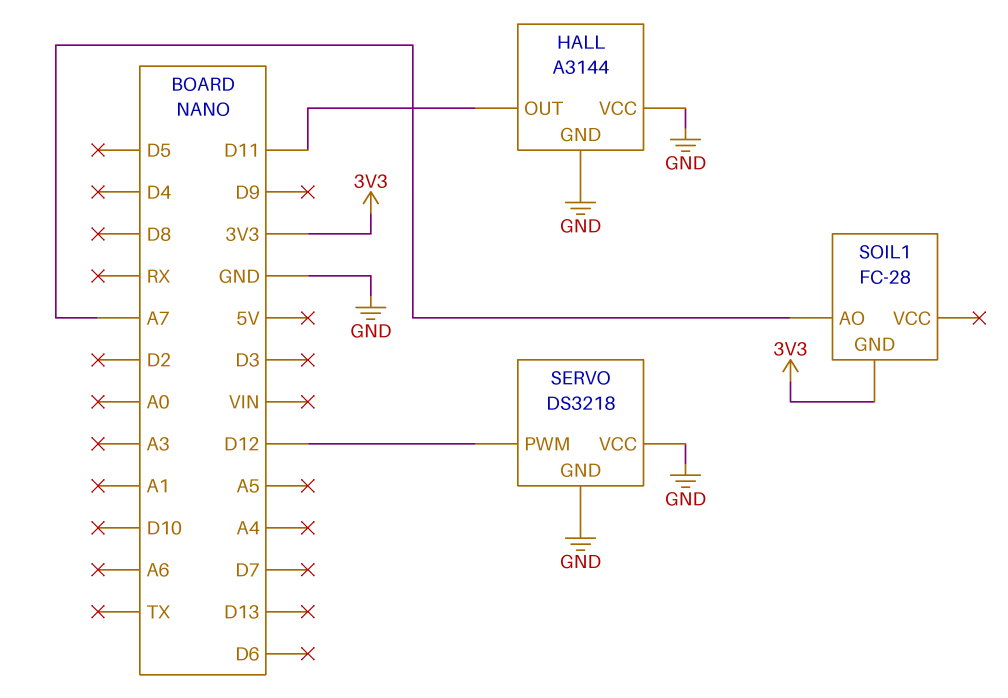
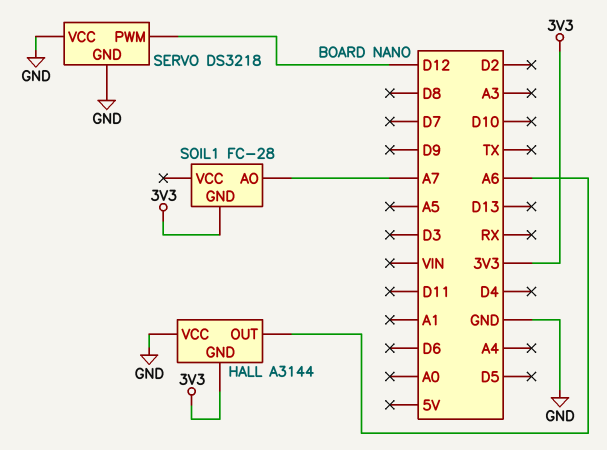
HALL pin GND: GND -> 3V3
HALL pin OUT: D11 -> A6

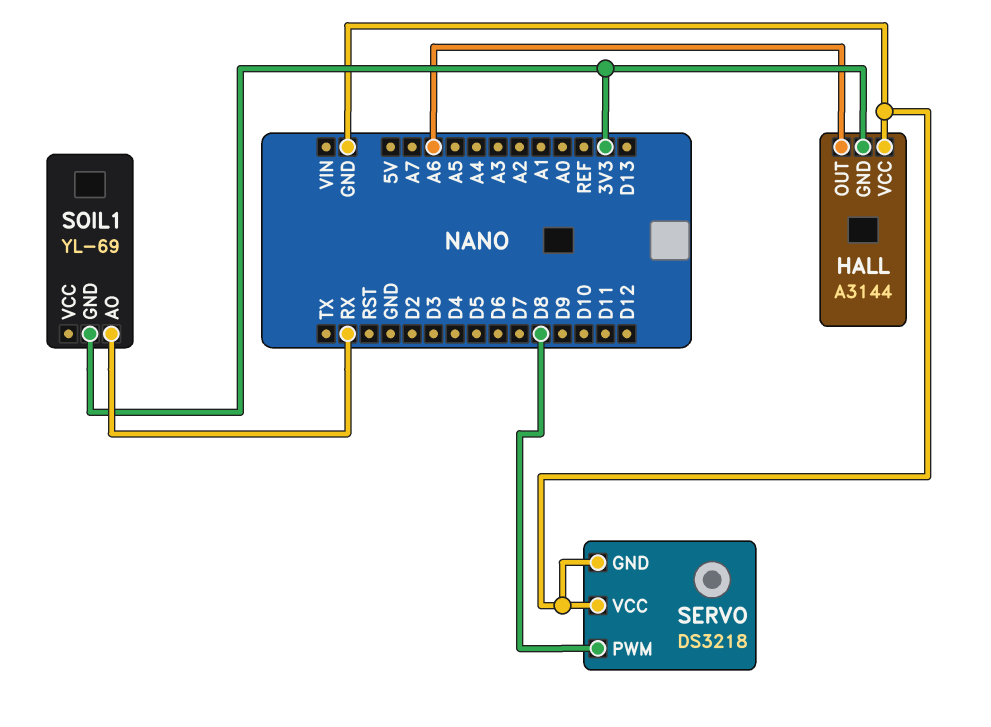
SERVO pin PWM: D12 -> D8
SOIL1: FC-28 -> YL-69
SOIL1 pin AO: A7 -> RX

